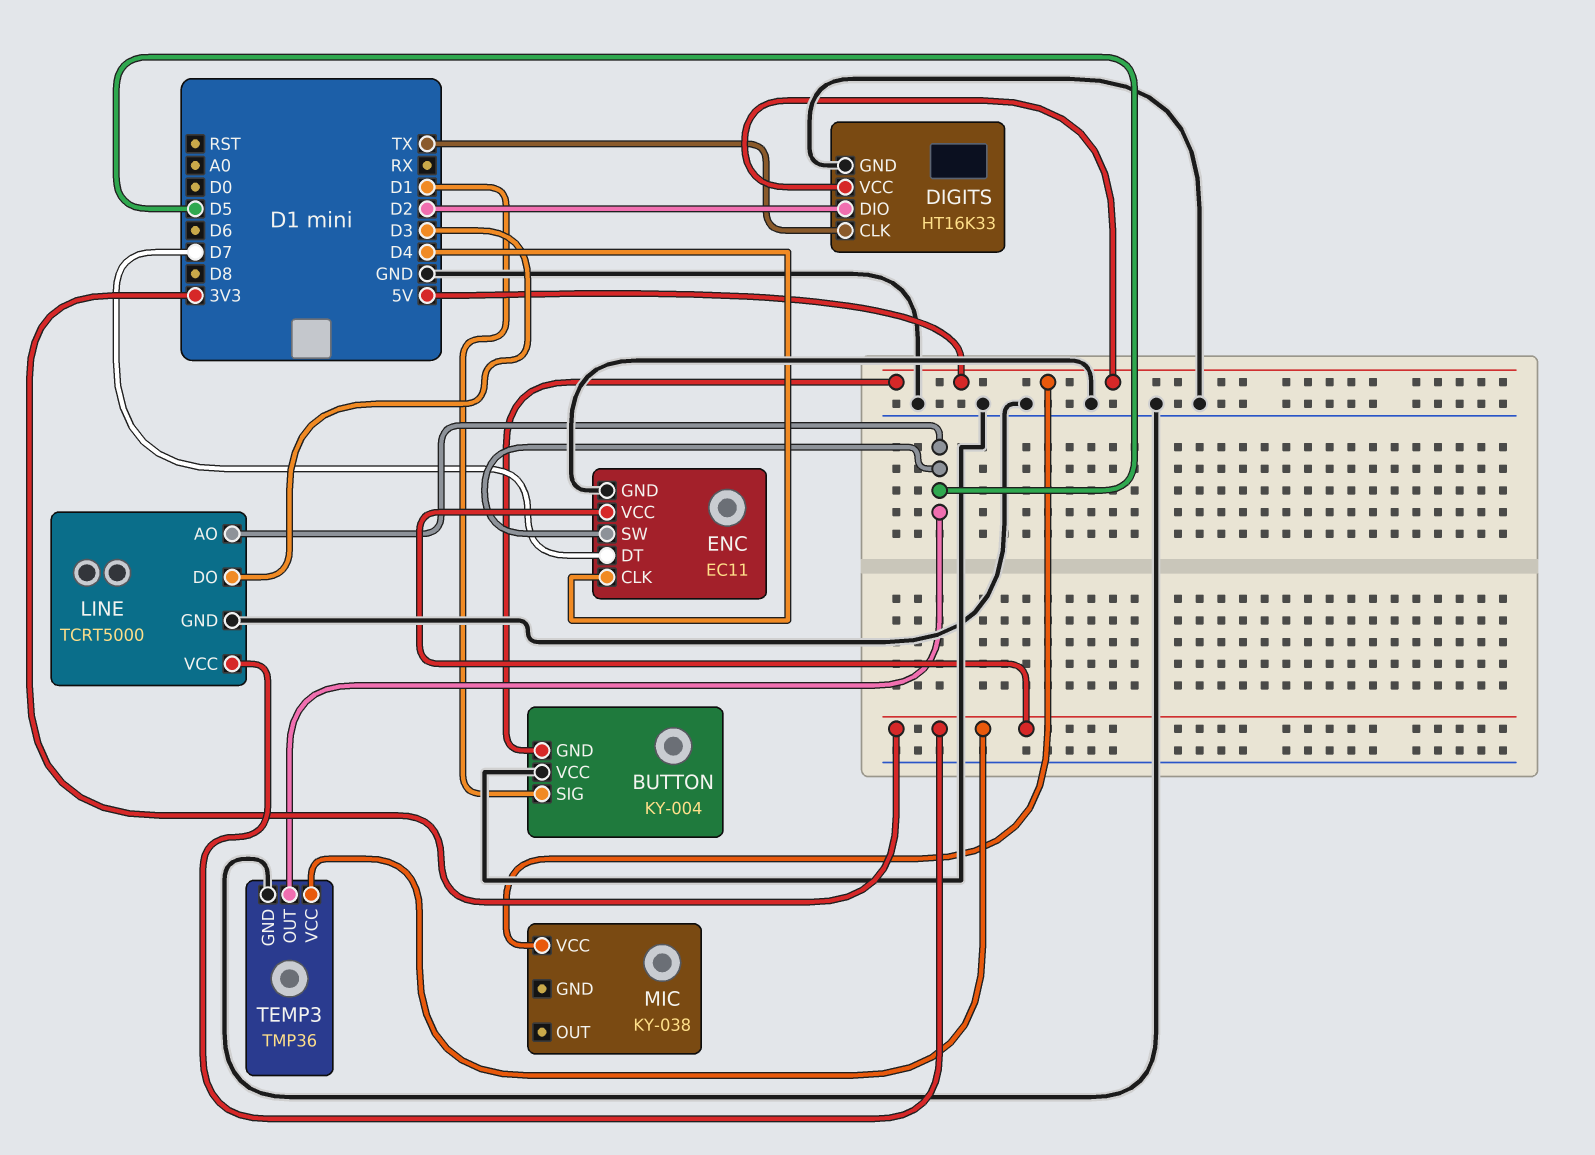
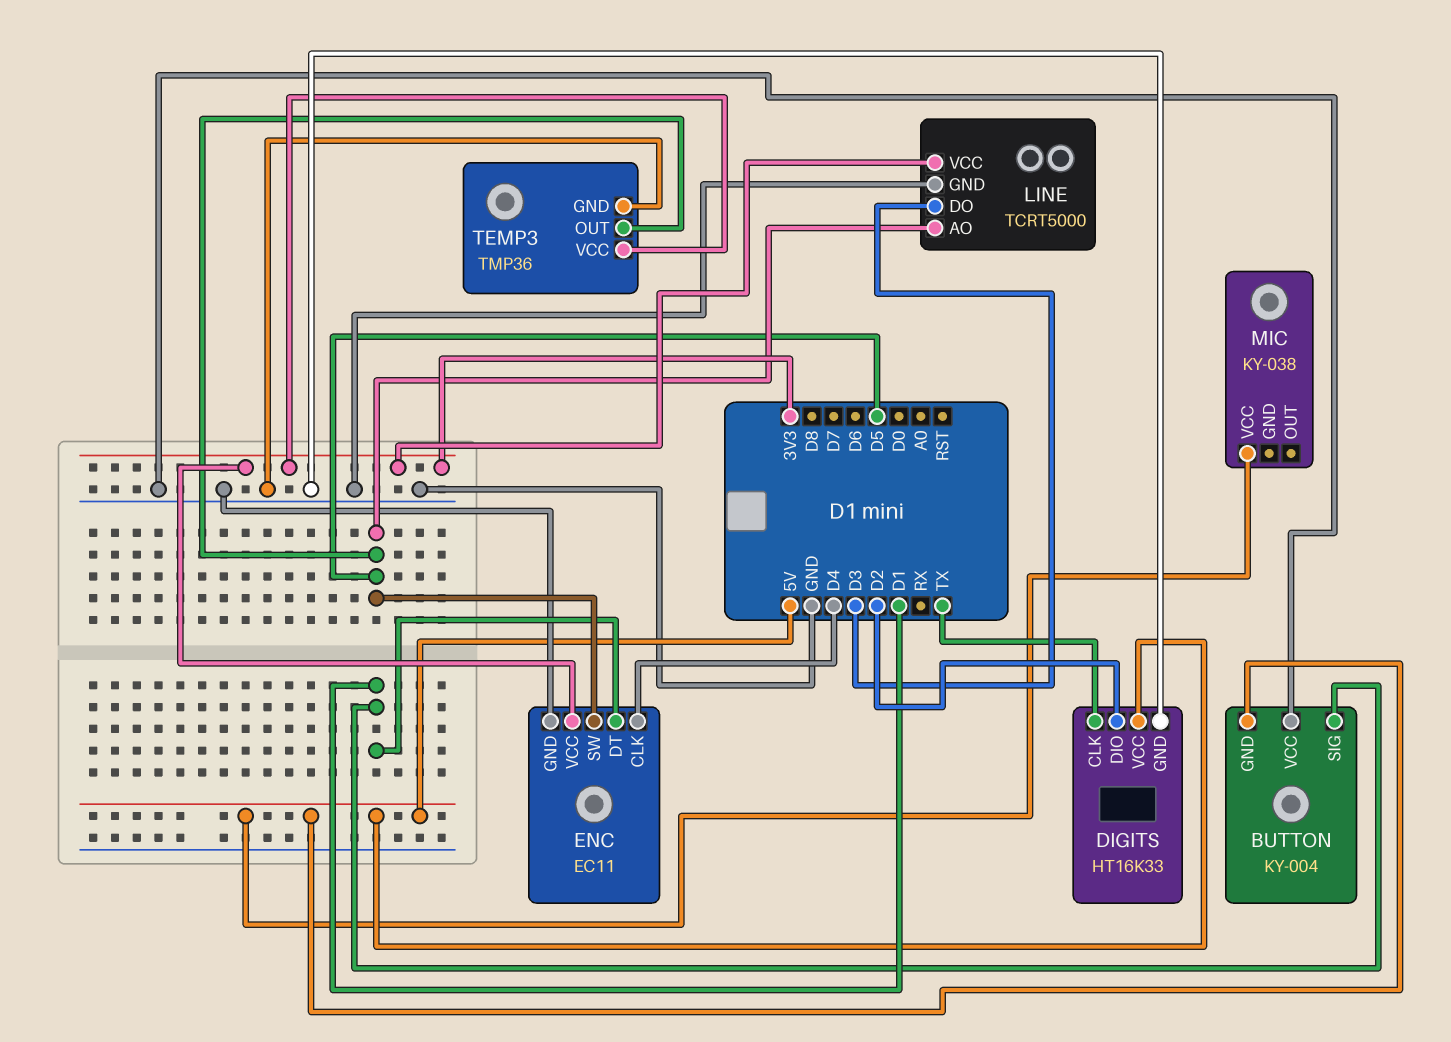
ENC pin DT: D7 -> D1

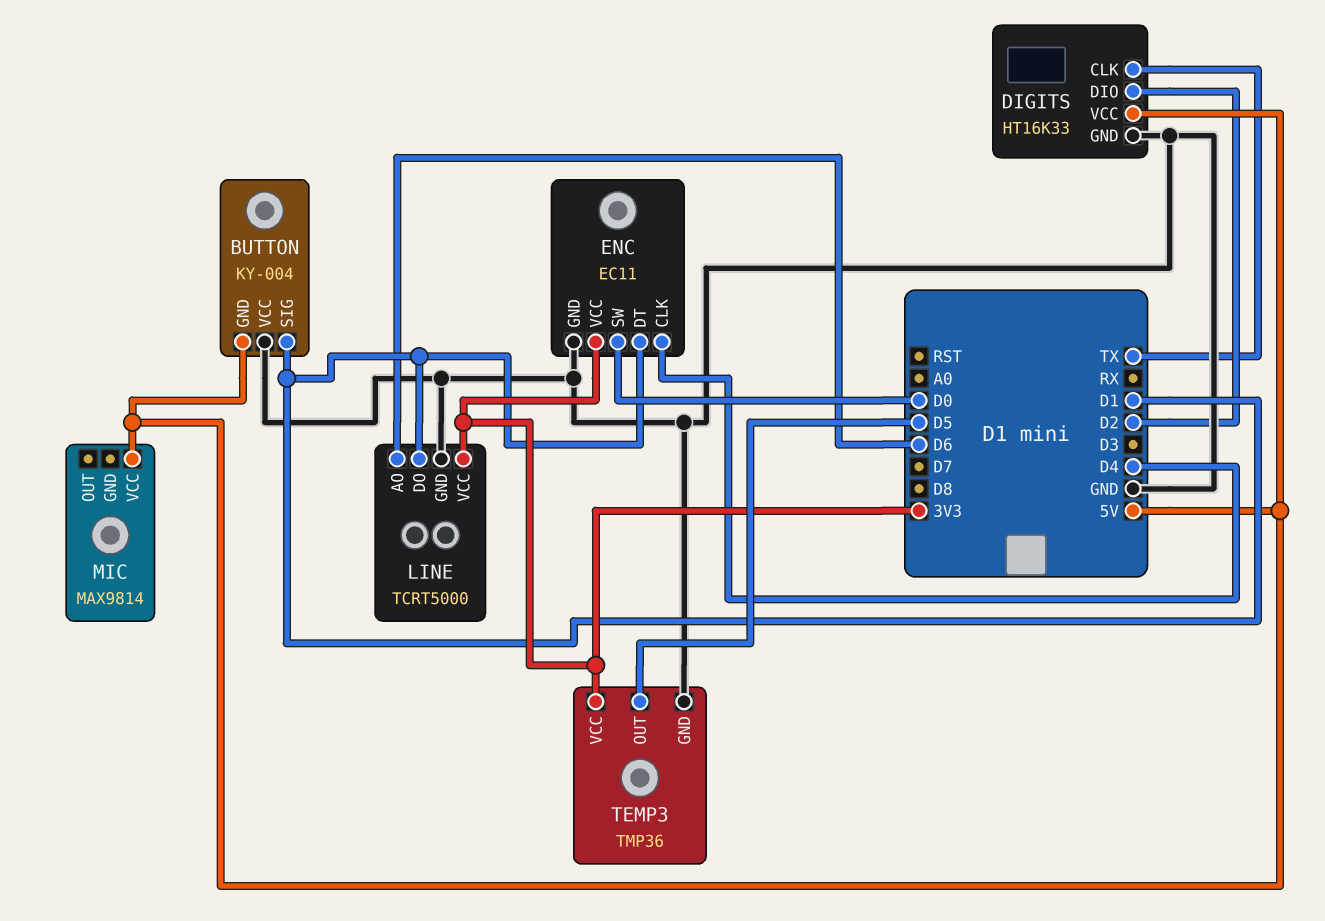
ENC pin SW: D5 -> D0
LINE pin AO: D5 -> D6
LINE pin DO: D3 -> D1
MIC: KY-038 -> MAX9814

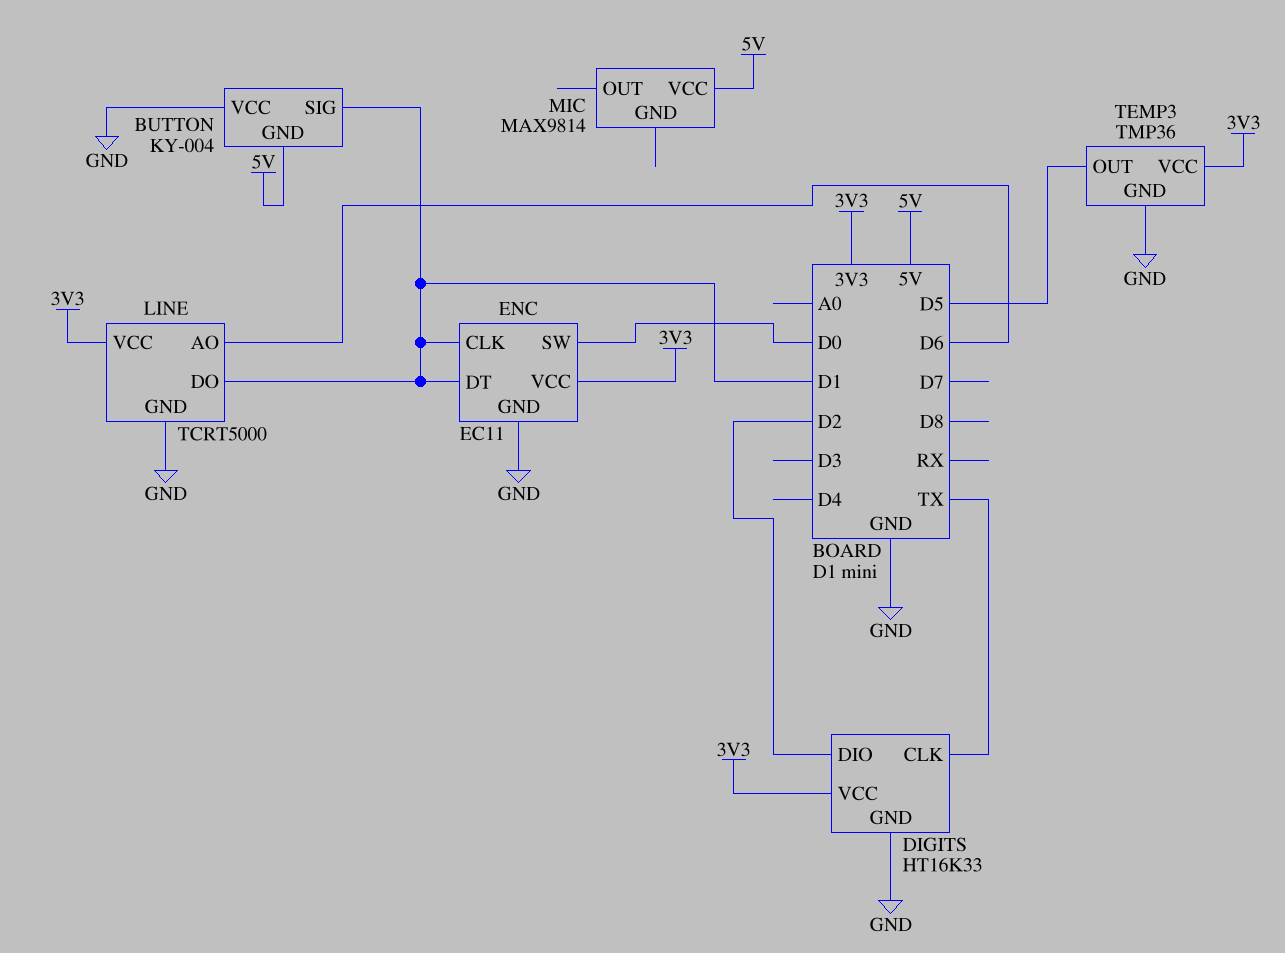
DIGITS pin VCC: 5V -> 3V3
ENC pin CLK: D4 -> D1

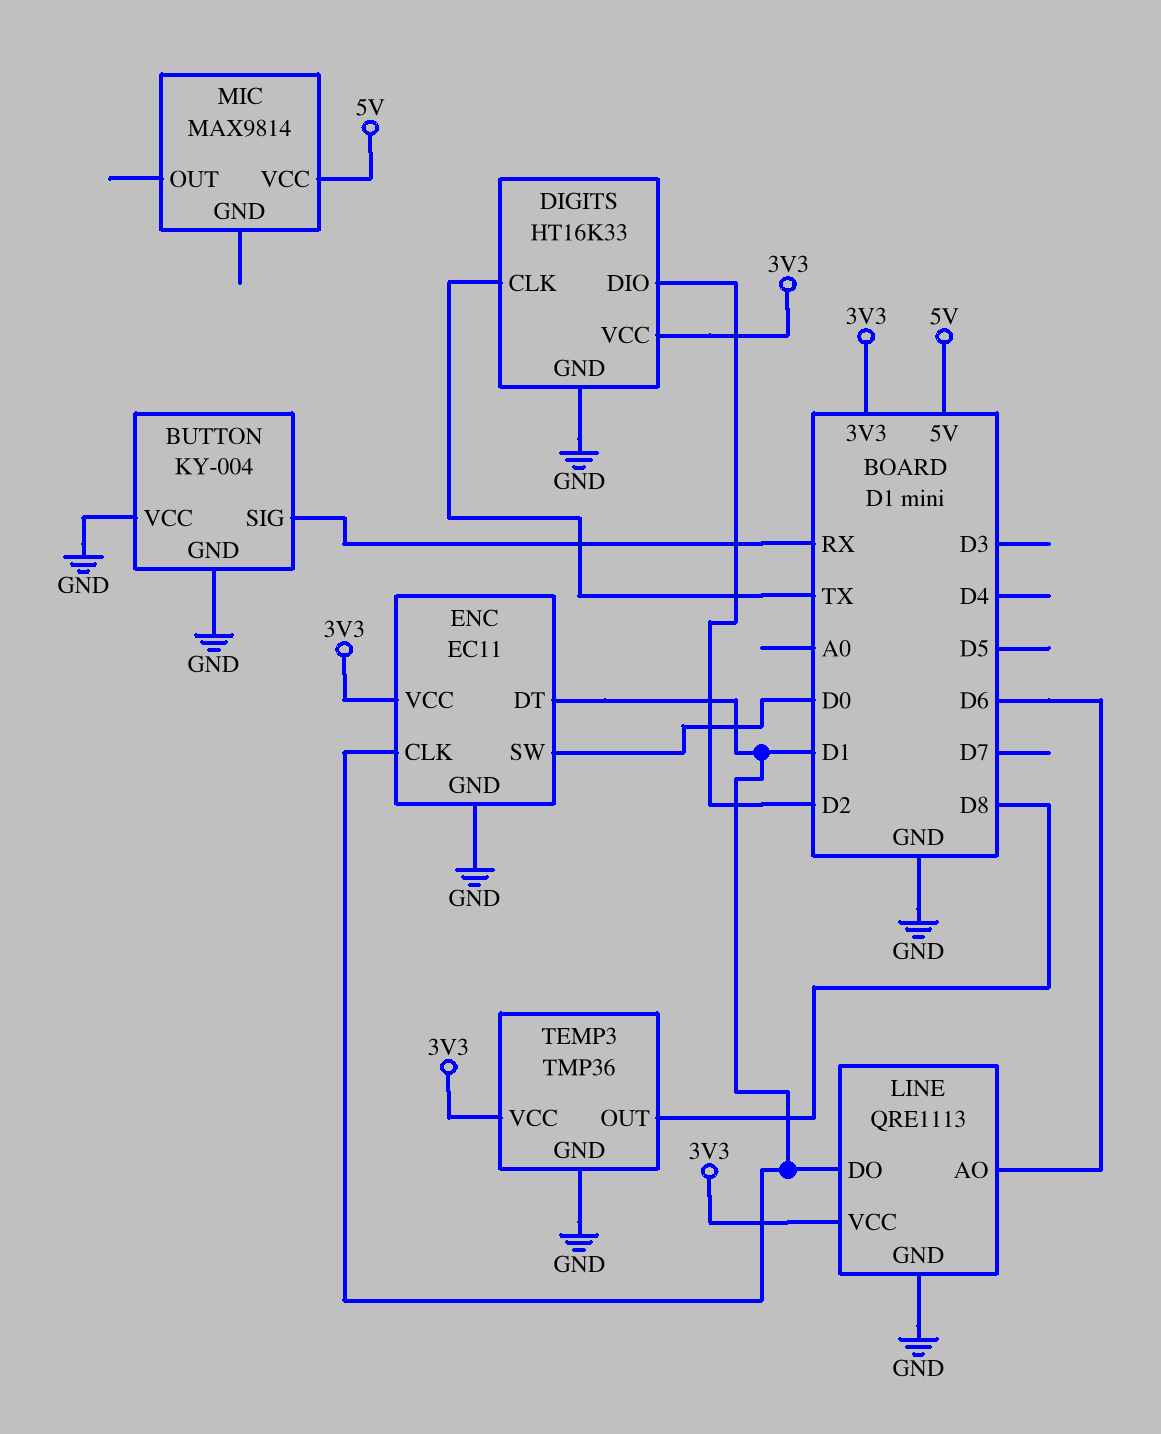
BUTTON pin GND: 5V -> GND
BUTTON pin SIG: D1 -> RX
LINE: TCRT5000 -> QRE1113
TEMP3 pin OUT: D5 -> D8

